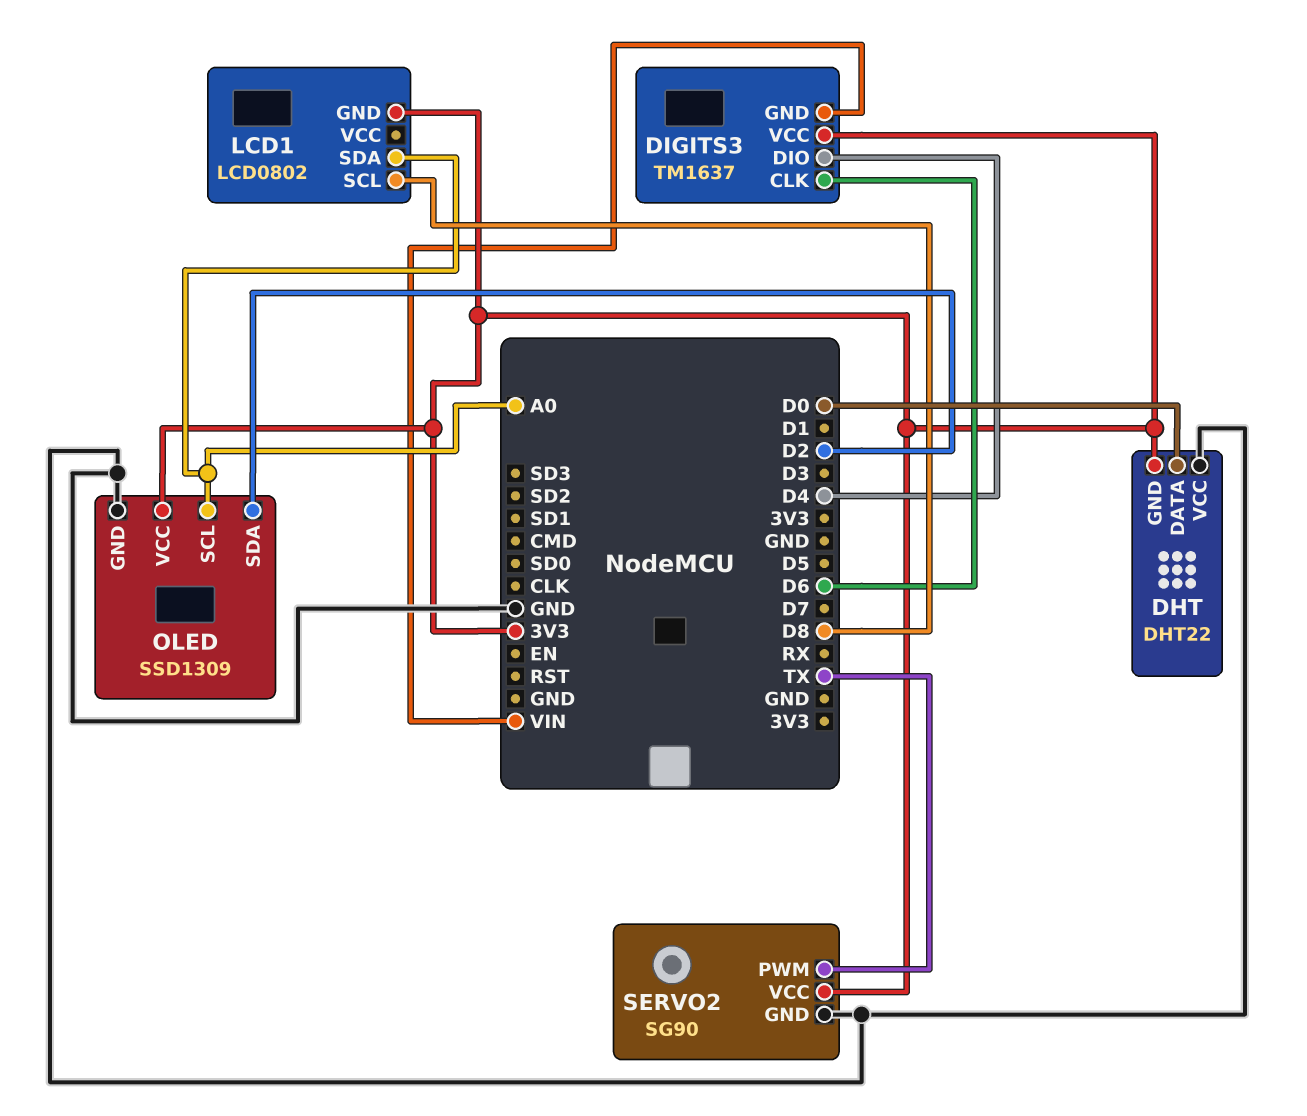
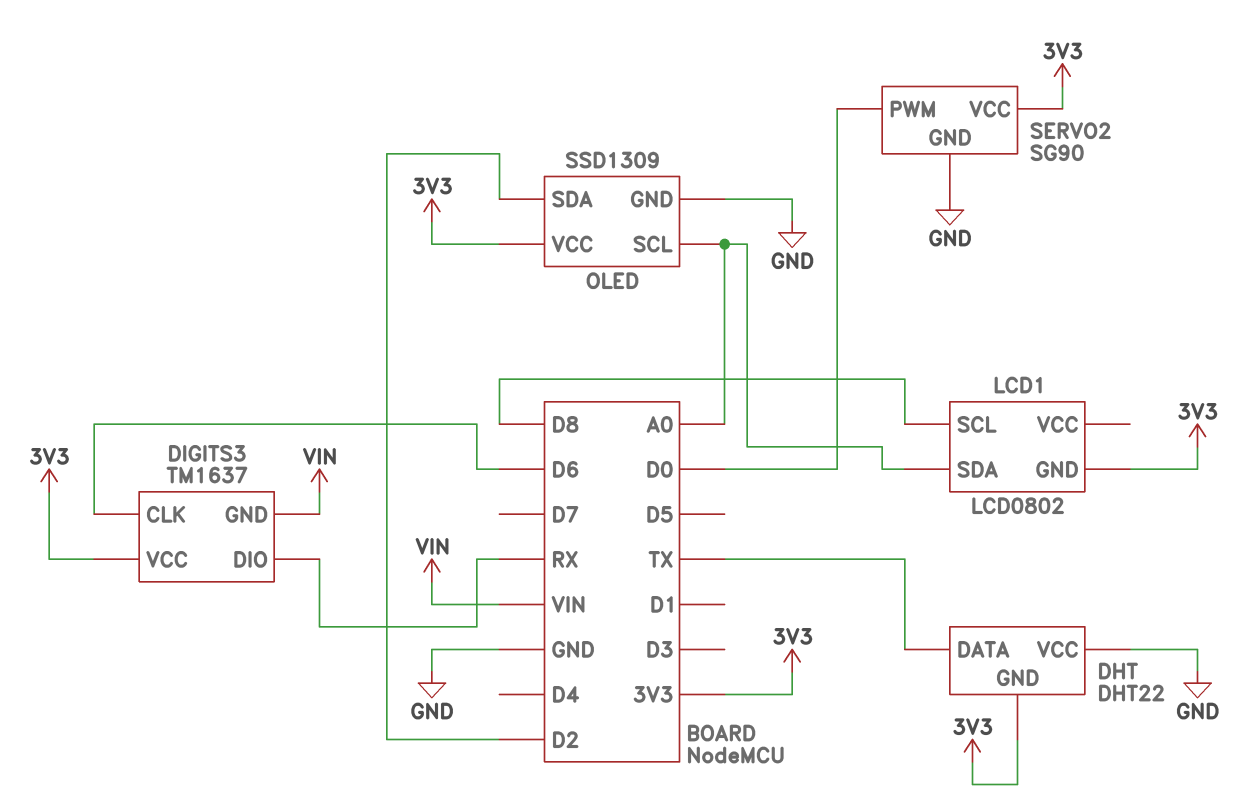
DHT pin DATA: D0 -> TX
DIGITS3 pin DIO: D4 -> RX
SERVO2 pin PWM: TX -> D0

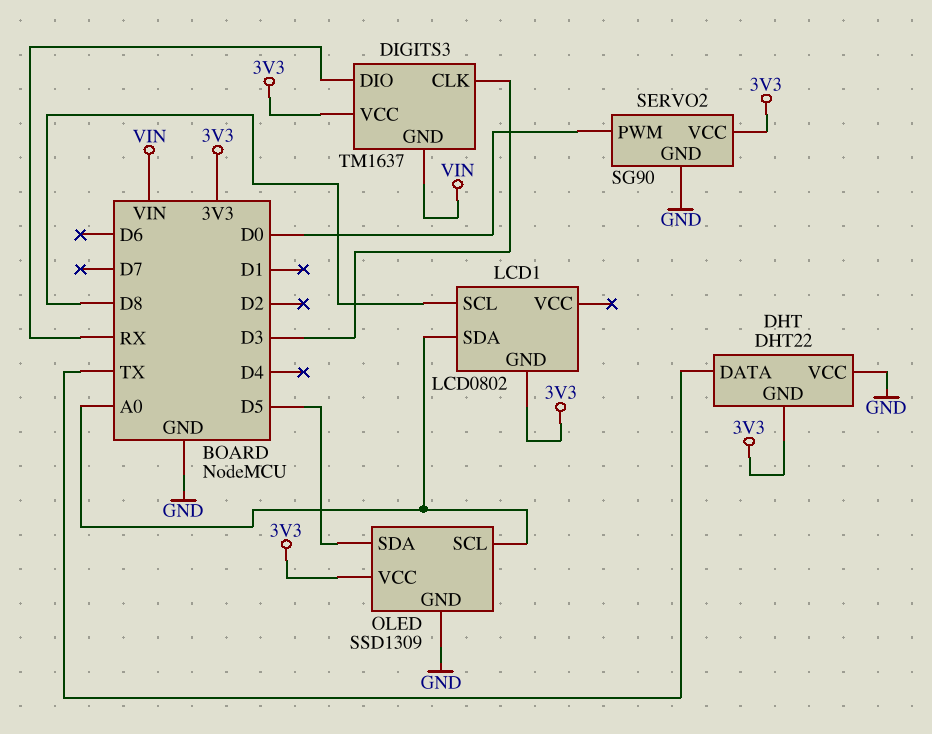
DIGITS3 pin CLK: D6 -> D3
OLED pin SDA: D2 -> D5

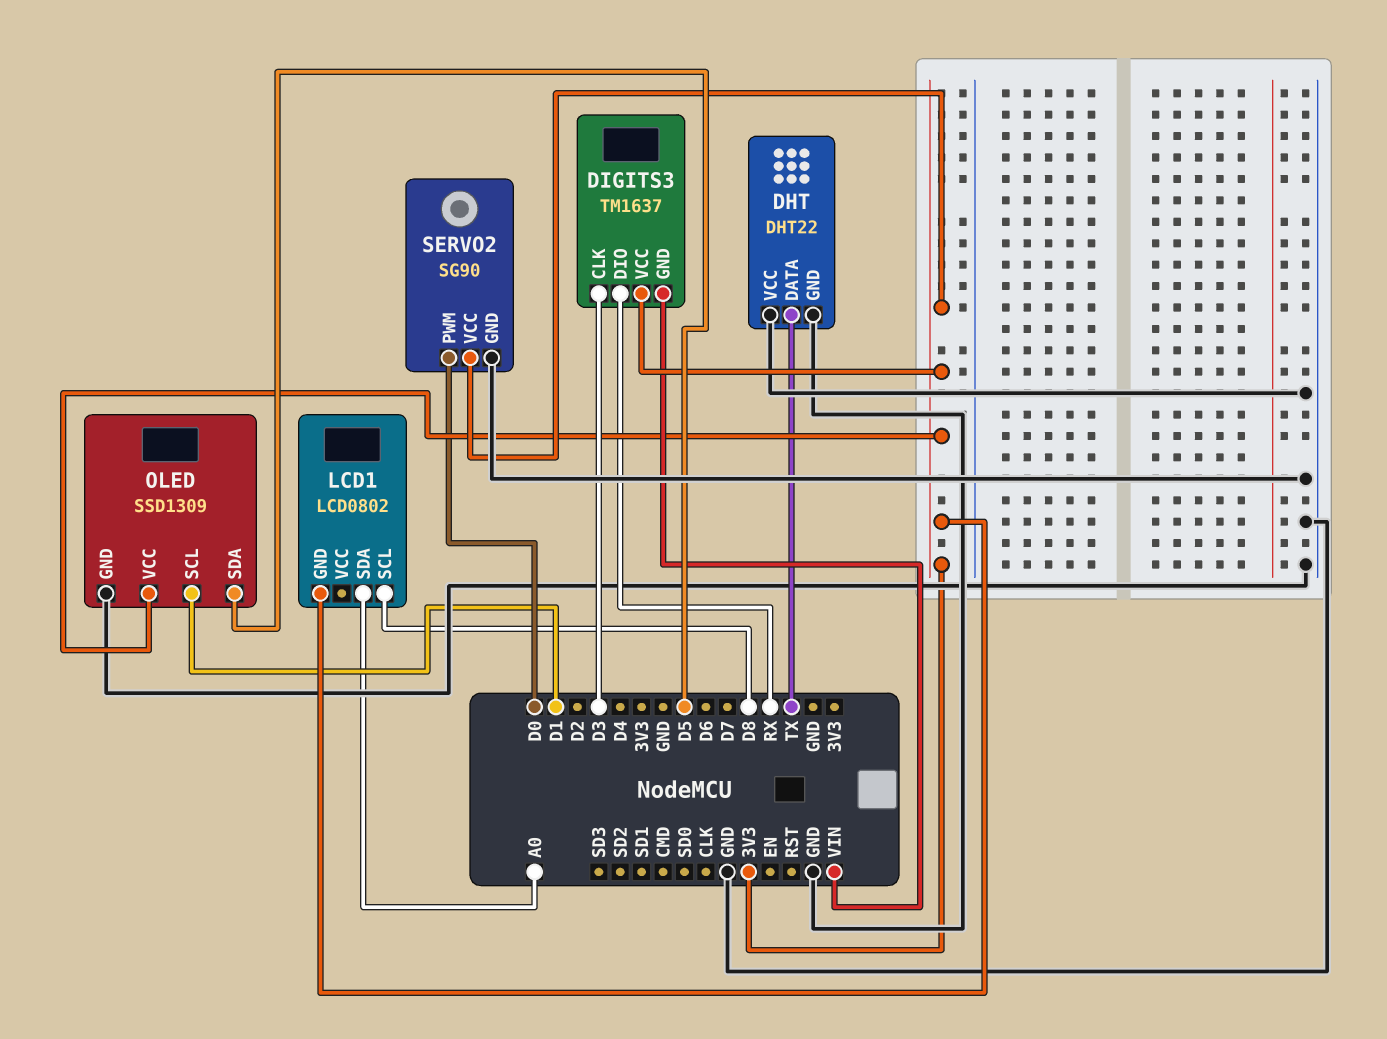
DHT pin GND: 3V3 -> GND
OLED pin SCL: A0 -> D1

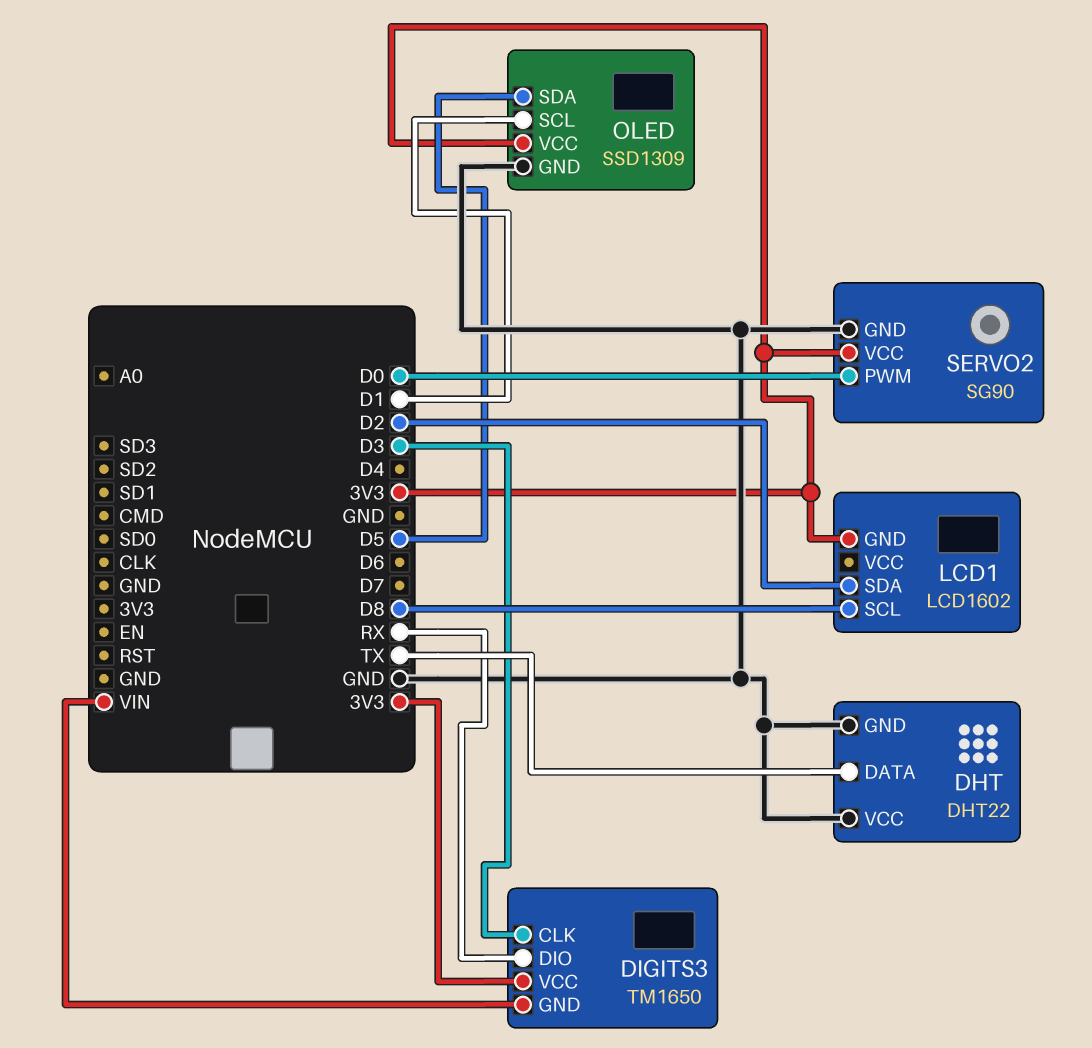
DIGITS3: TM1637 -> TM1650
LCD1: LCD0802 -> LCD1602
LCD1 pin SDA: A0 -> D2

